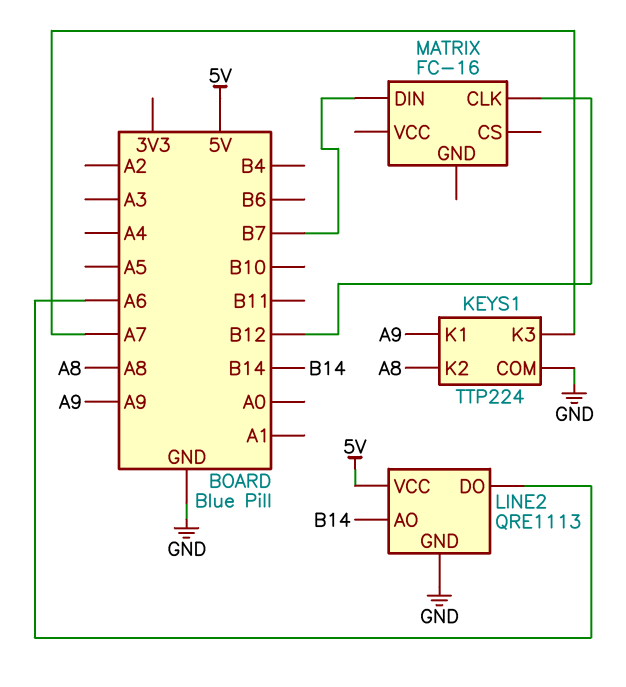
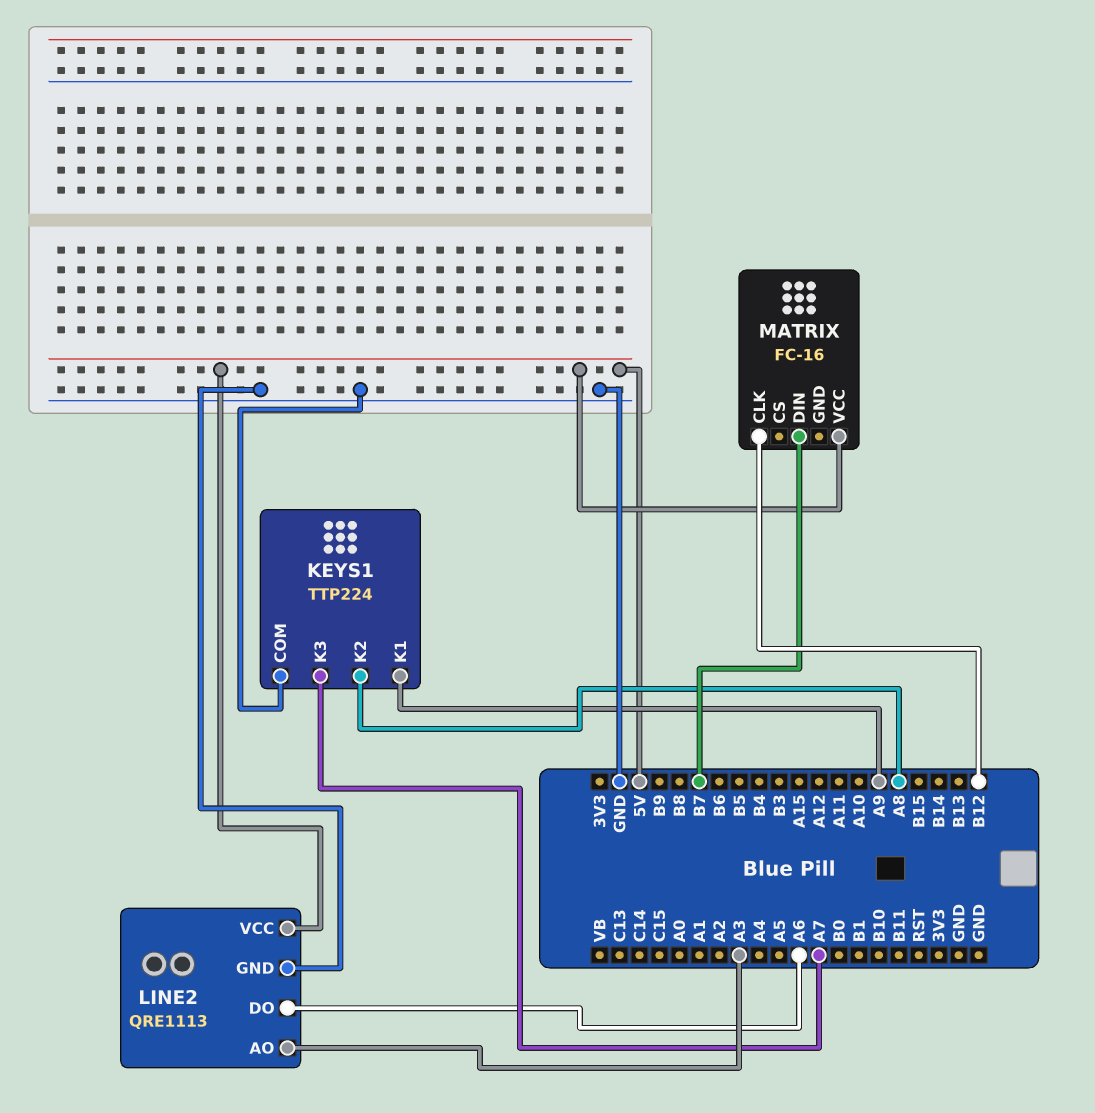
LINE2 pin AO: B14 -> A3
MATRIX pin VCC: none -> 5V

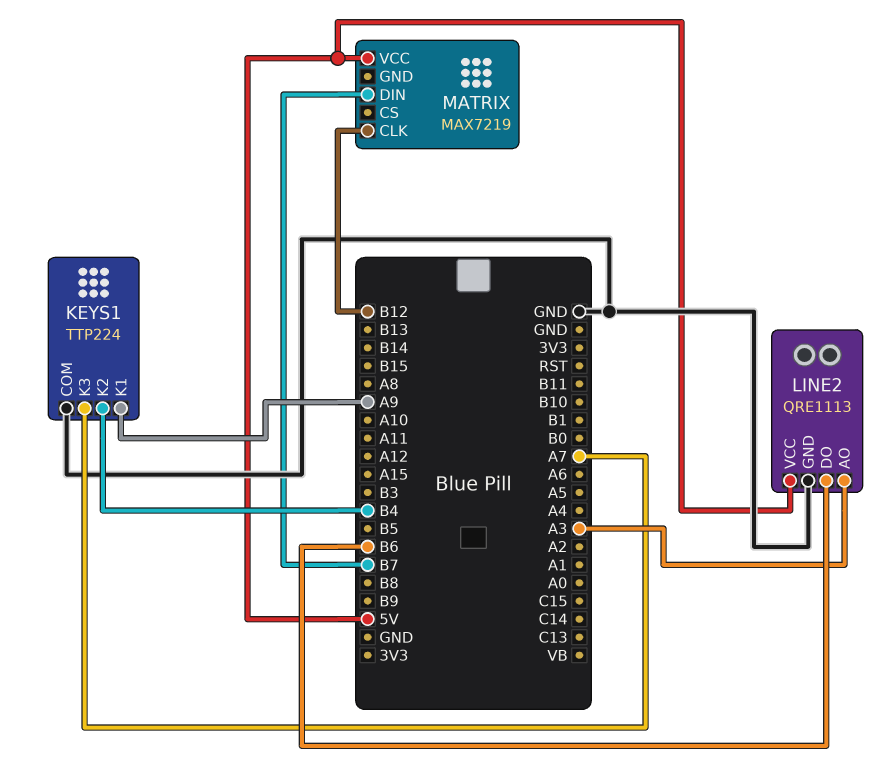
KEYS1 pin K2: A8 -> B4
LINE2 pin DO: A6 -> B6
MATRIX: FC-16 -> MAX7219

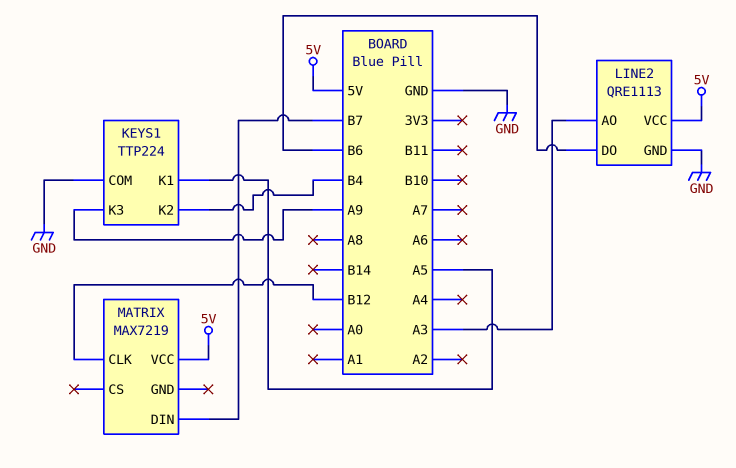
KEYS1 pin K1: A9 -> A5
KEYS1 pin K3: A7 -> A9

